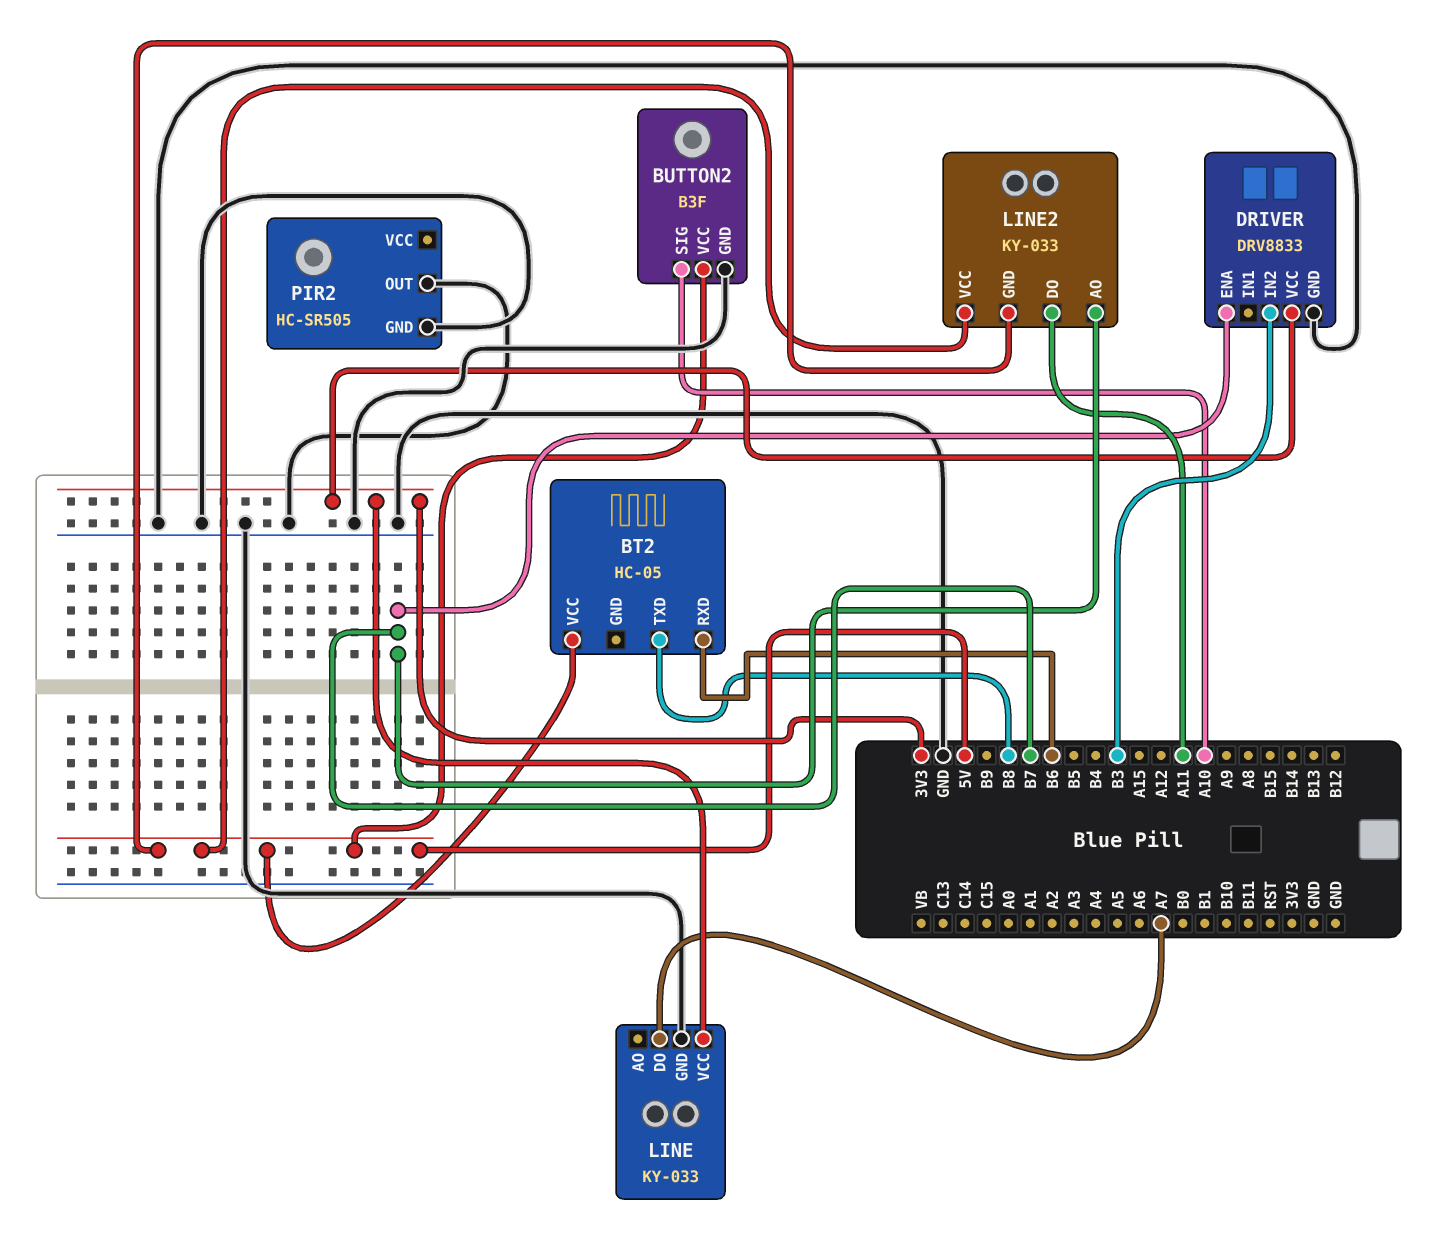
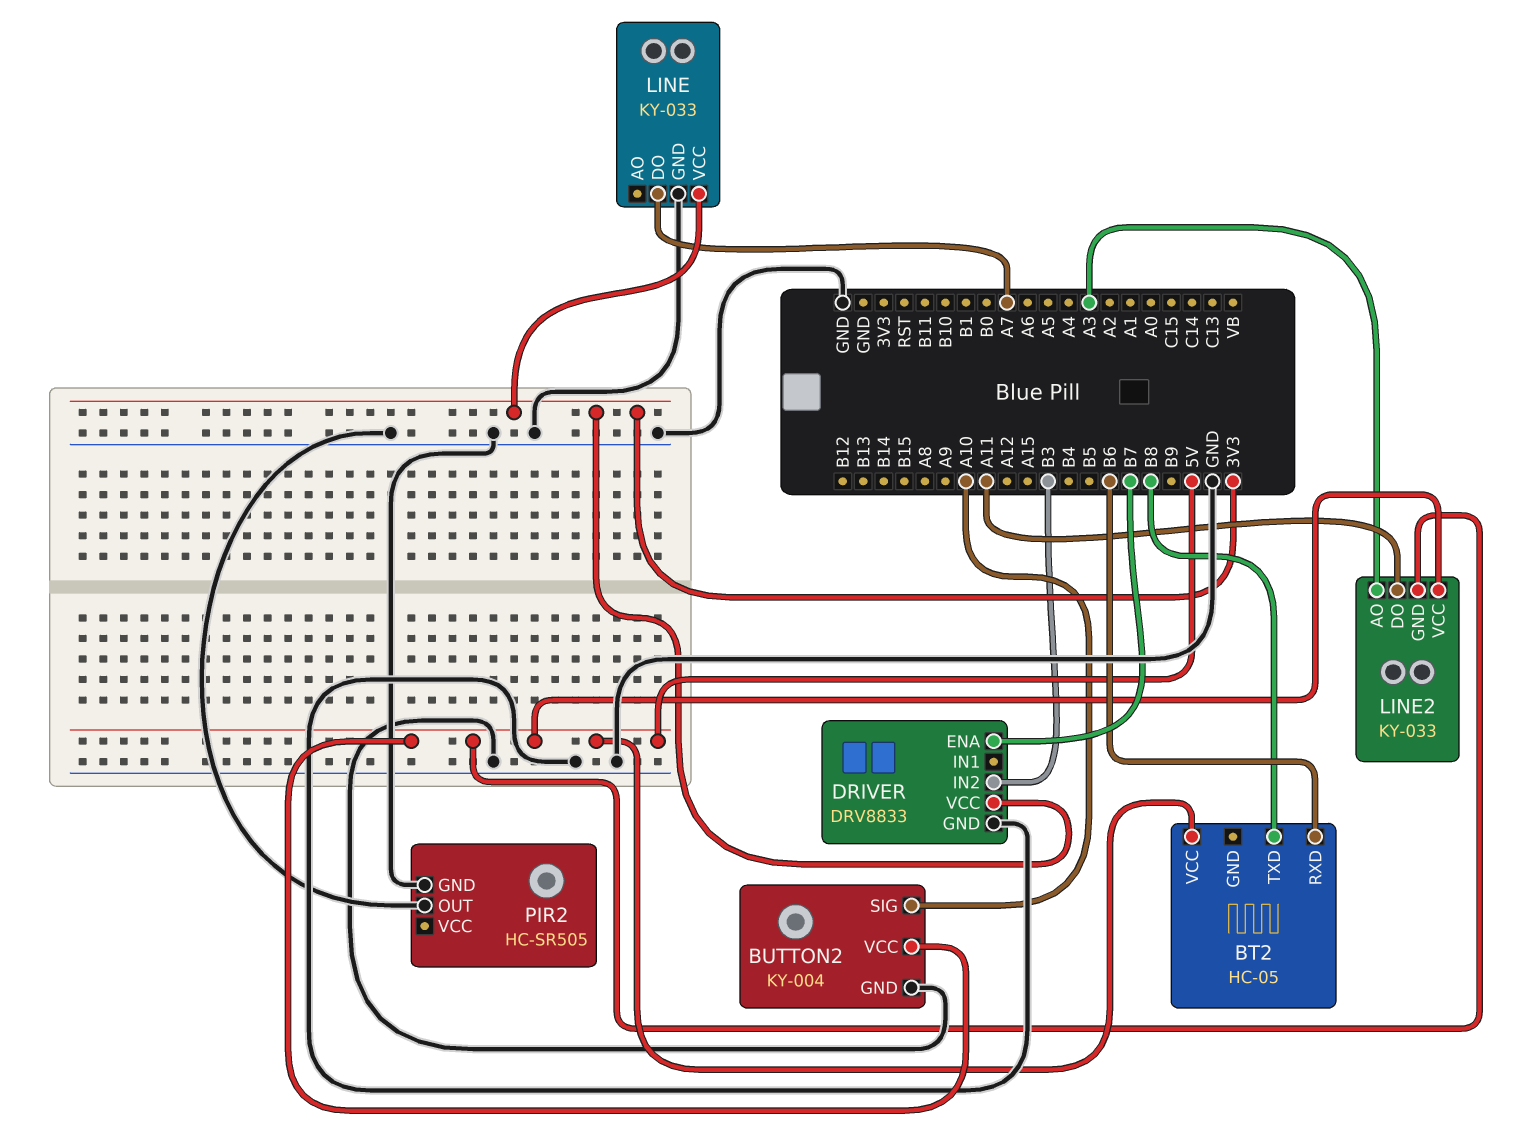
BUTTON2: B3F -> KY-004
LINE2 pin AO: B7 -> A3

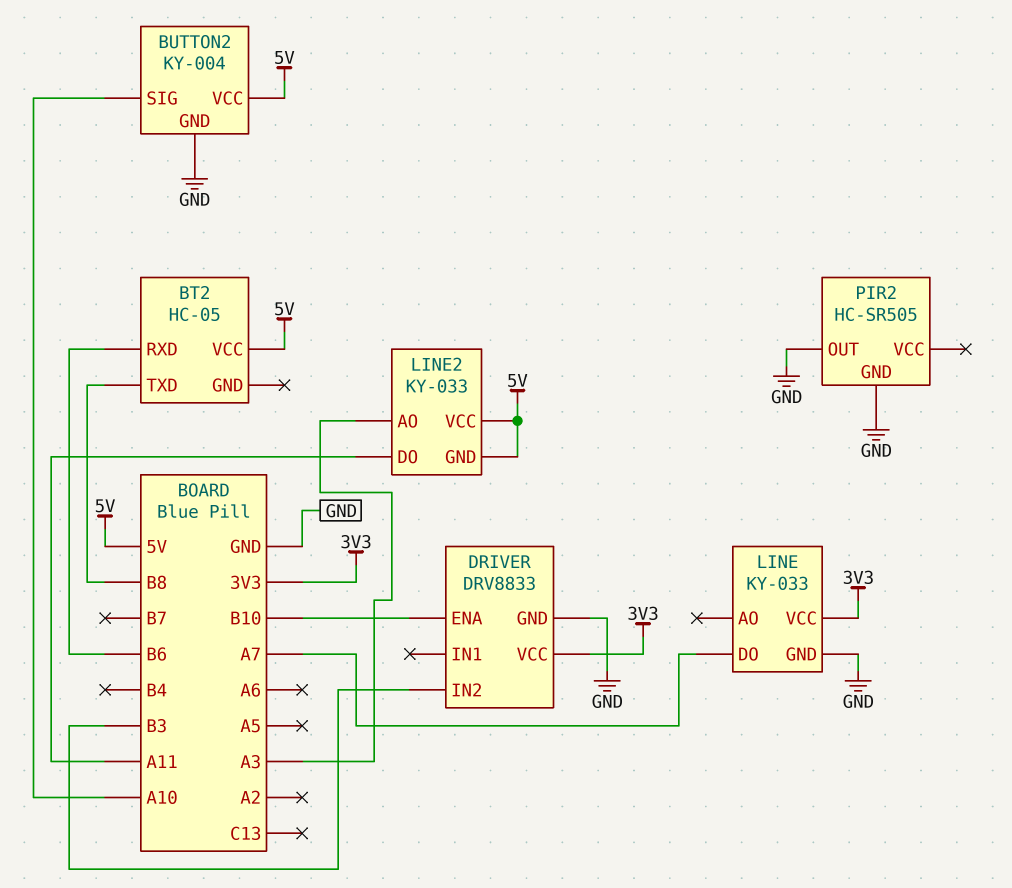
DRIVER pin ENA: B7 -> B10

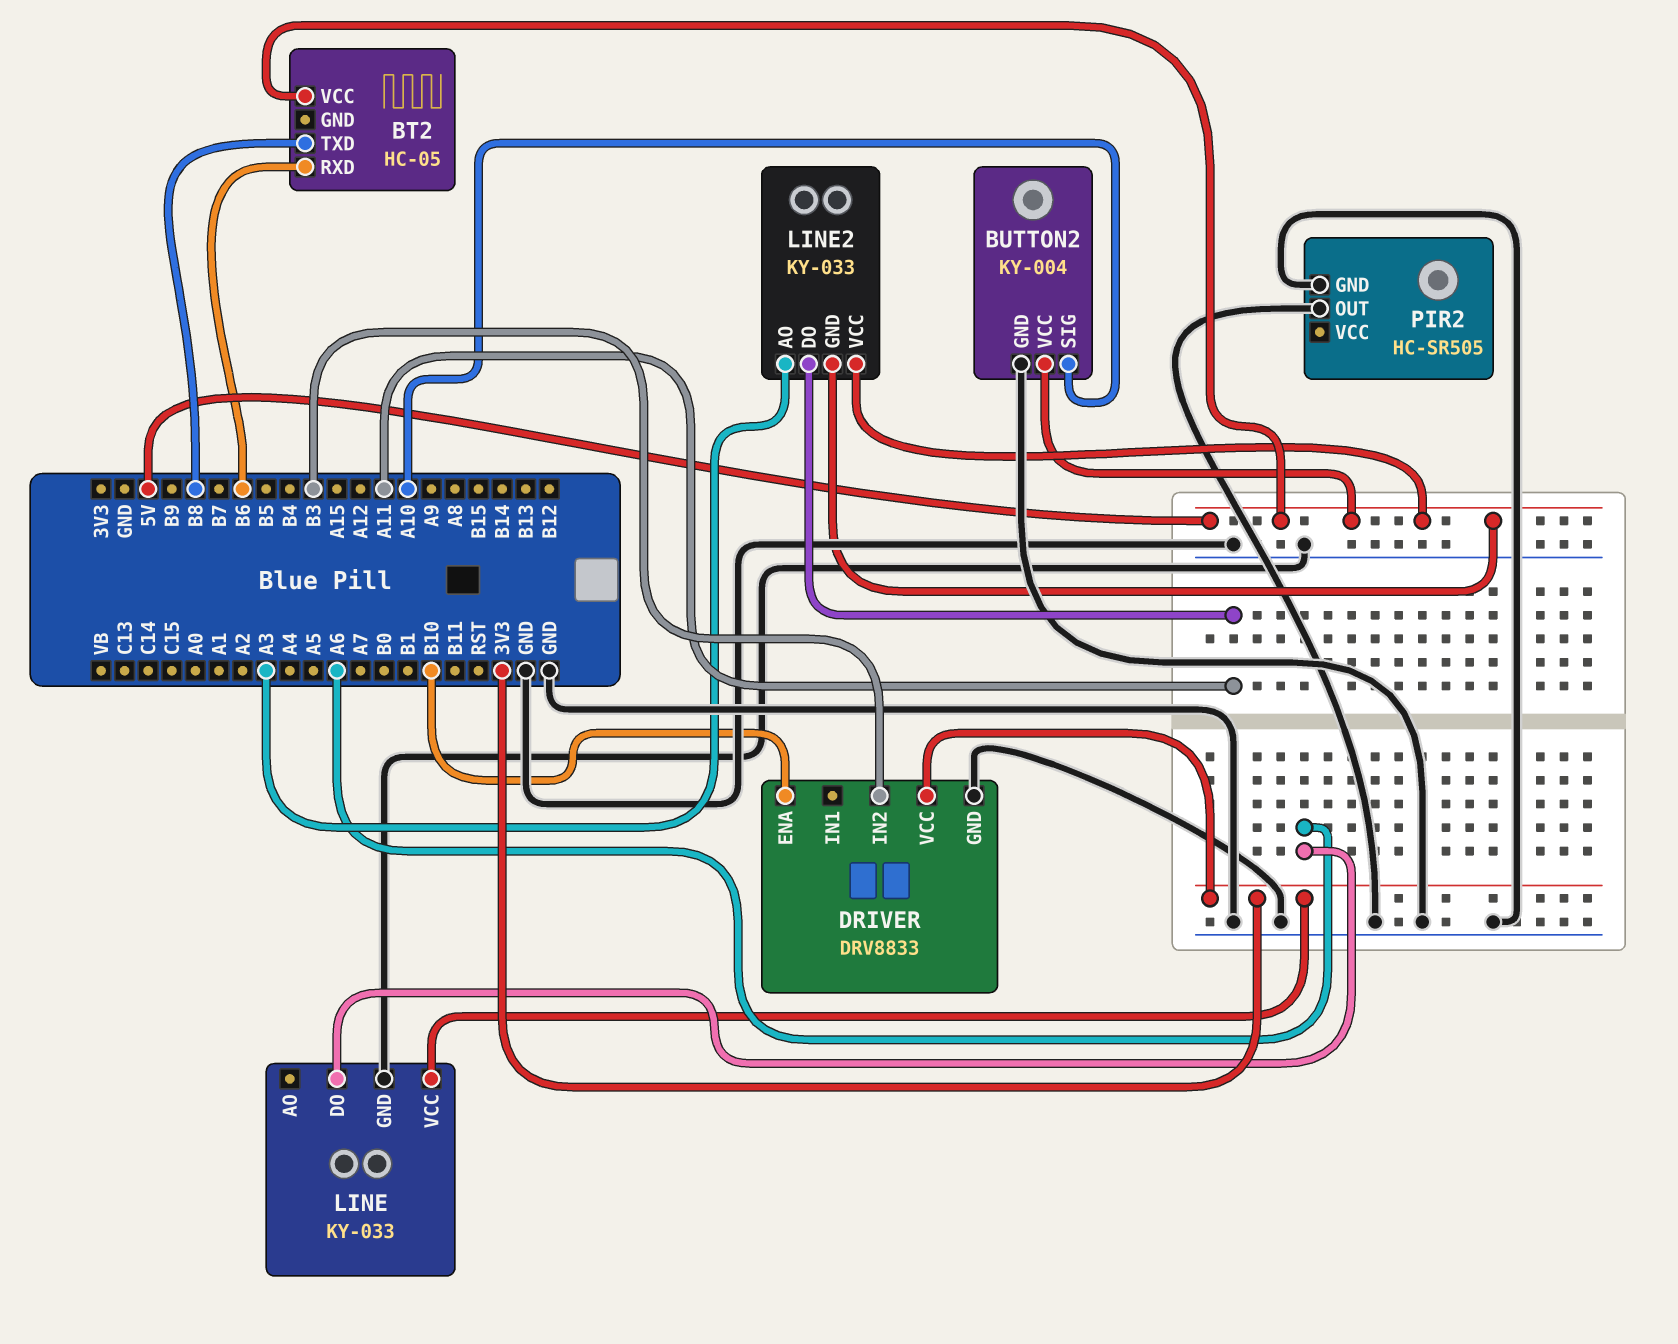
LINE pin DO: A7 -> A6

